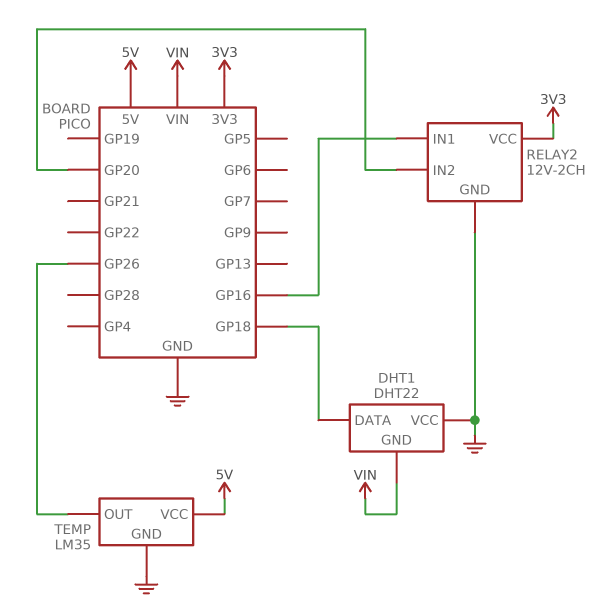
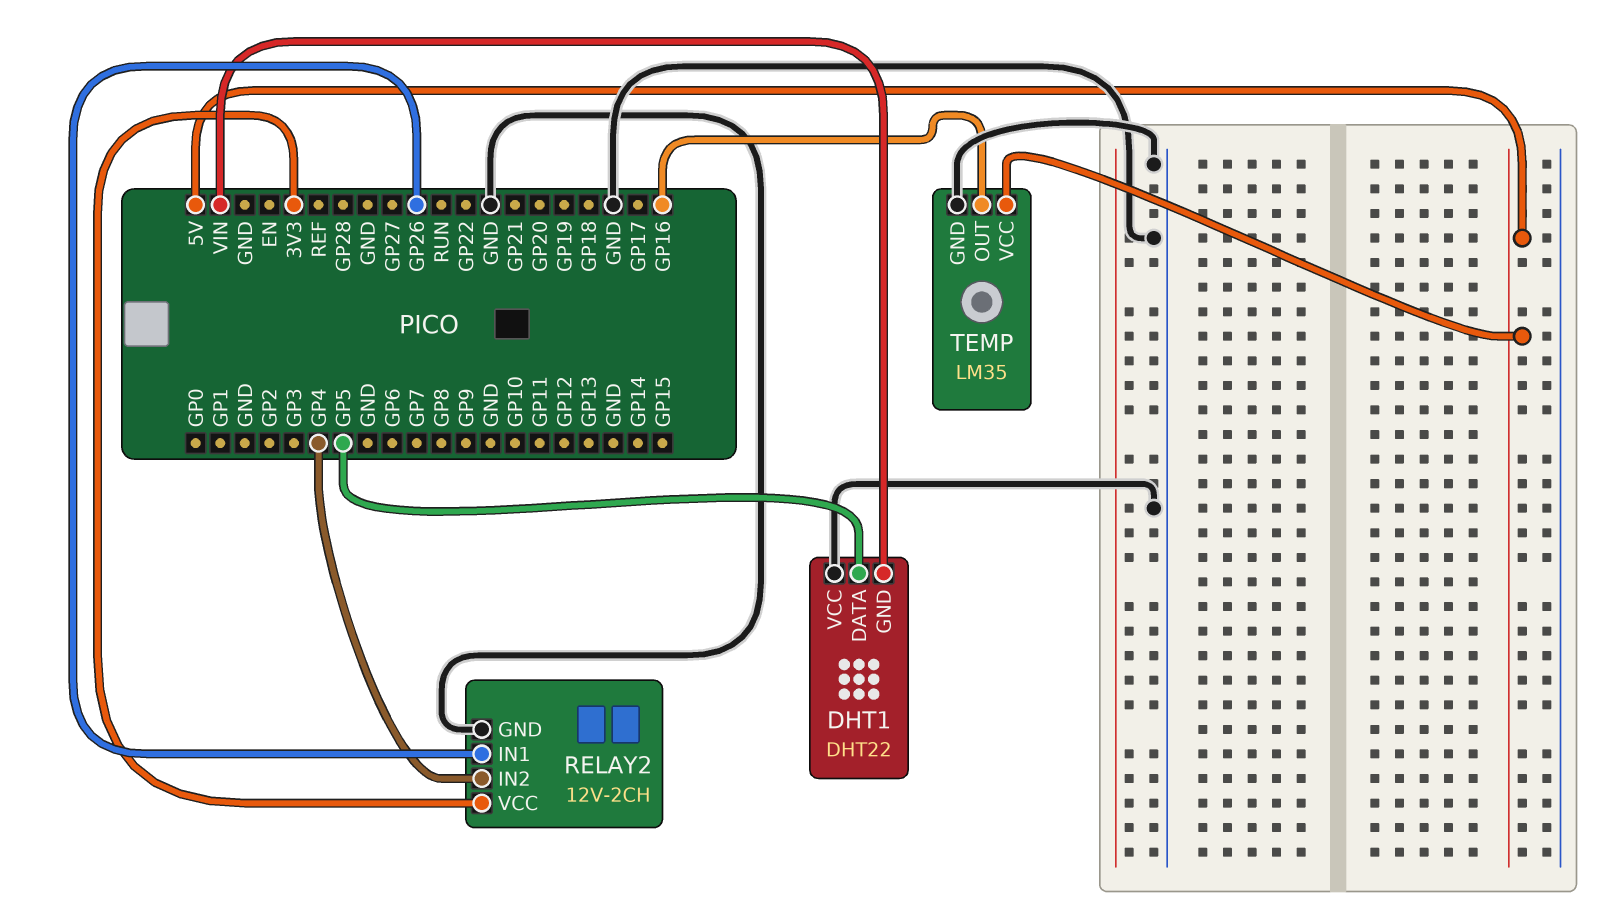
DHT1 pin DATA: GP18 -> GP5
RELAY2 pin IN1: GP16 -> GP26
RELAY2 pin IN2: GP20 -> GP4
TEMP pin OUT: GP26 -> GP16

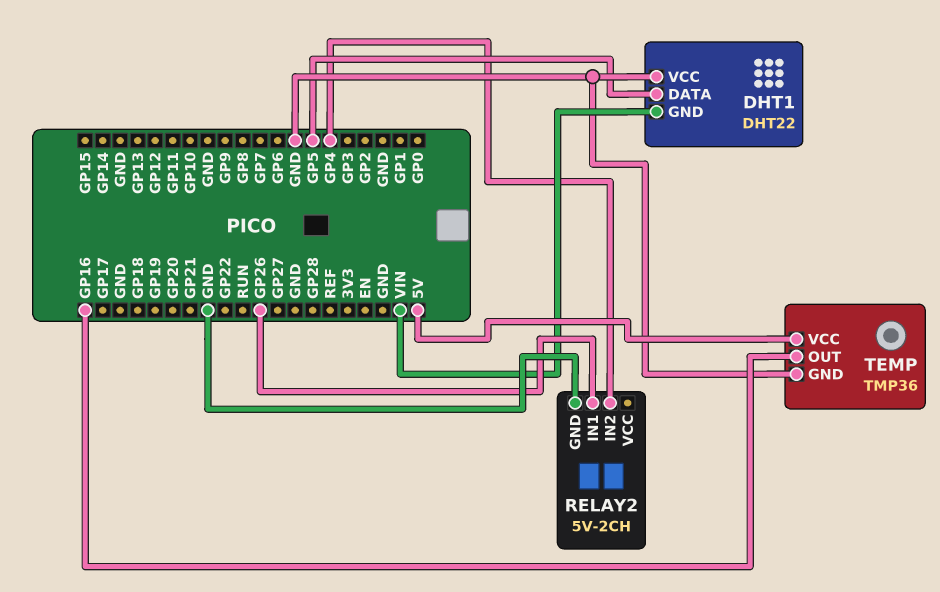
RELAY2: 12V-2CH -> 5V-2CH
RELAY2 pin VCC: 3V3 -> none
TEMP: LM35 -> TMP36

